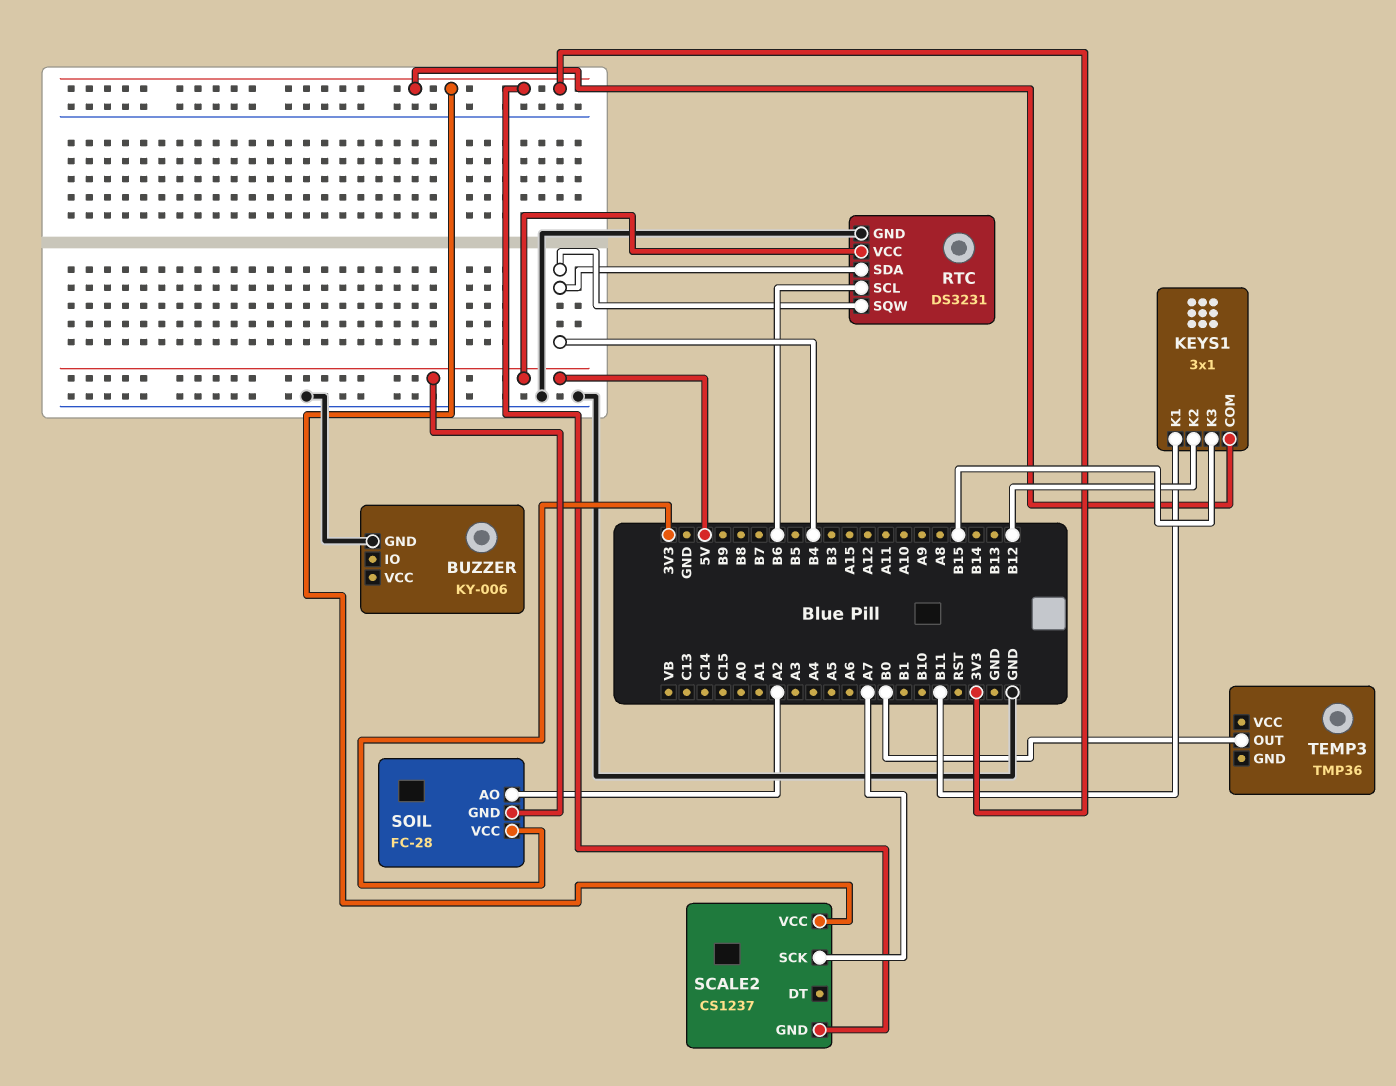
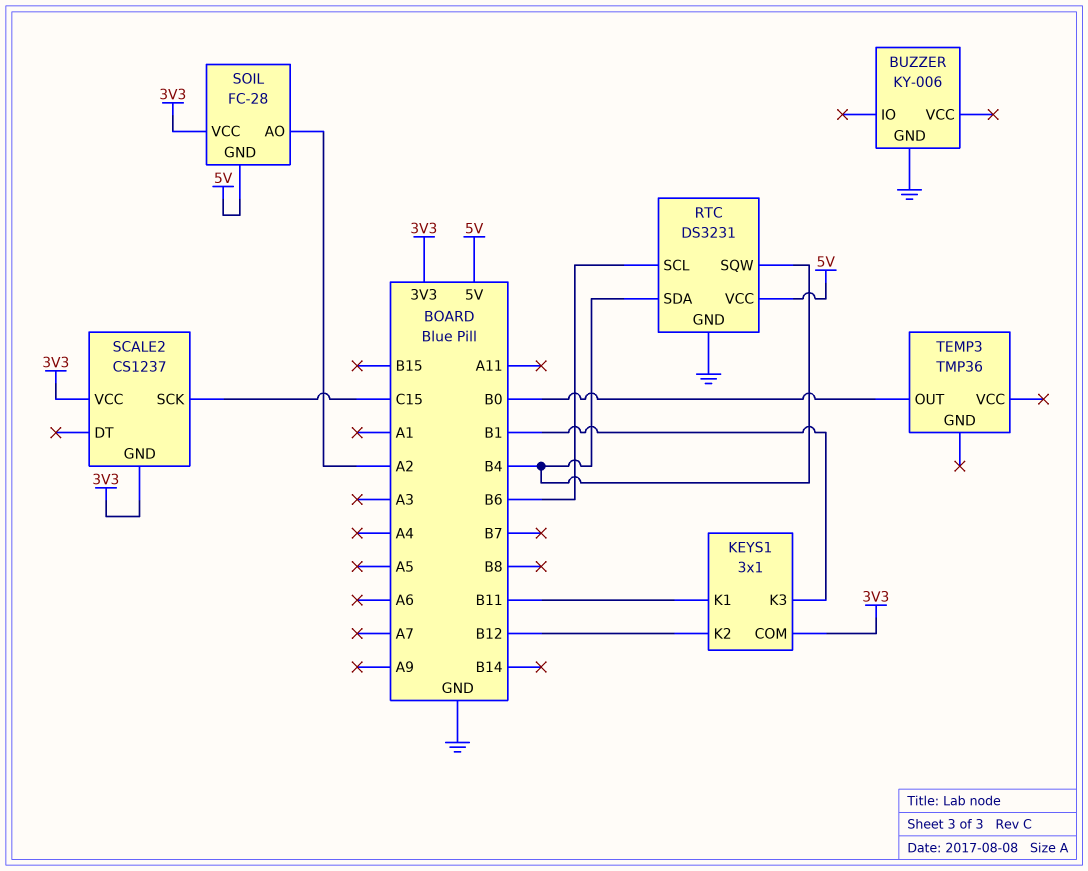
KEYS1 pin K3: B15 -> B1
SCALE2 pin SCK: A7 -> C15

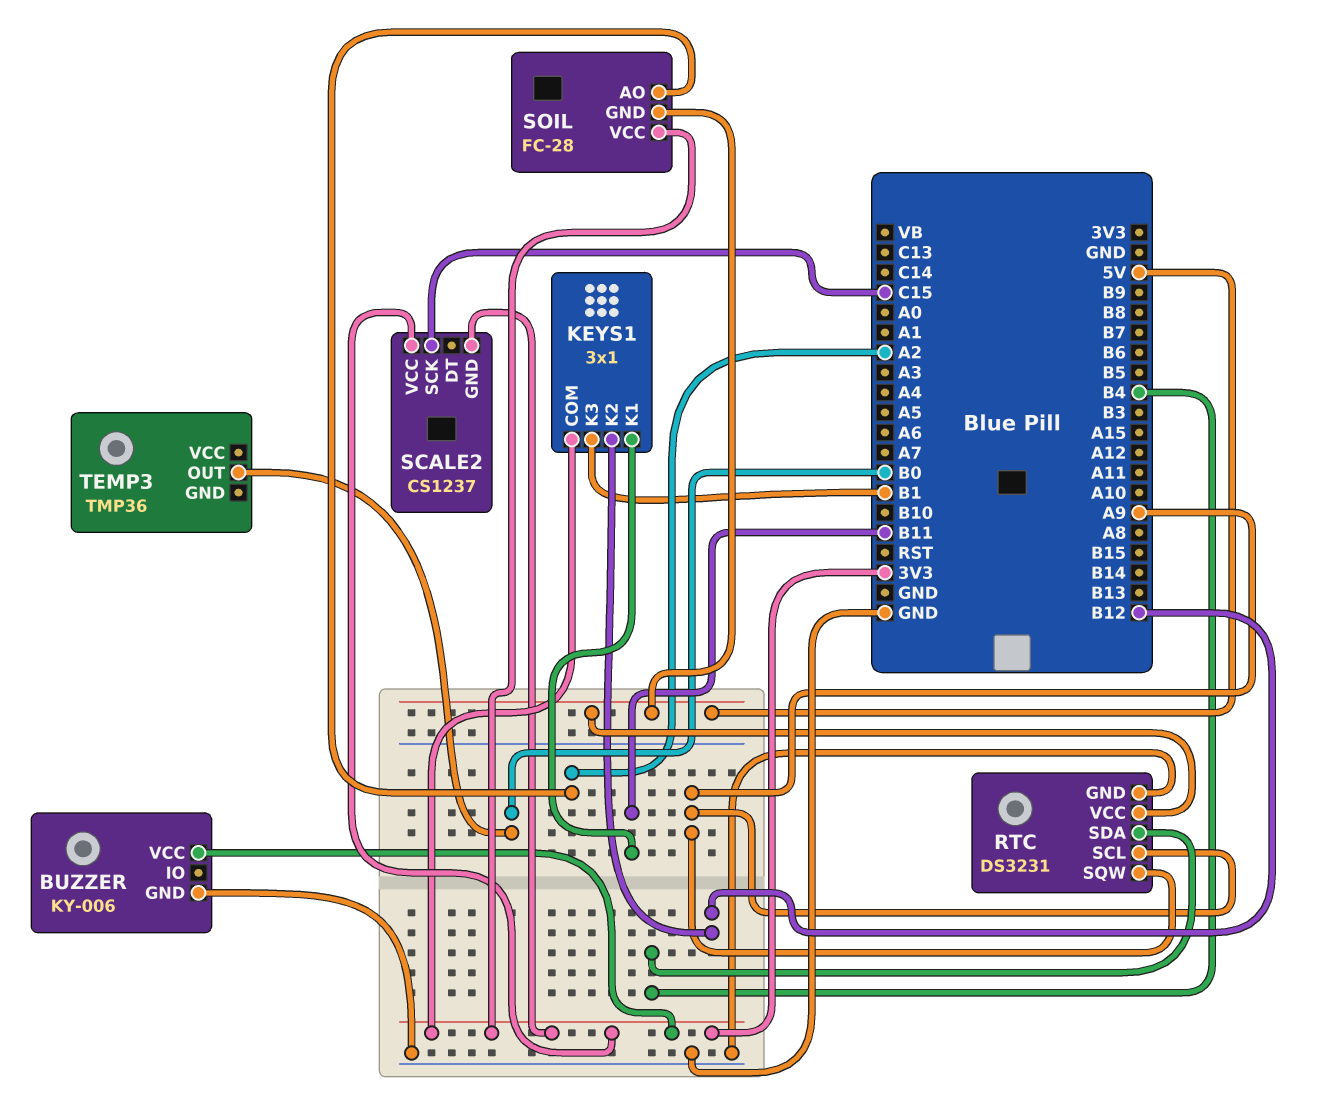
BUZZER pin VCC: none -> 3V3
RTC pin SCL: B6 -> A9
RTC pin SQW: B4 -> A9

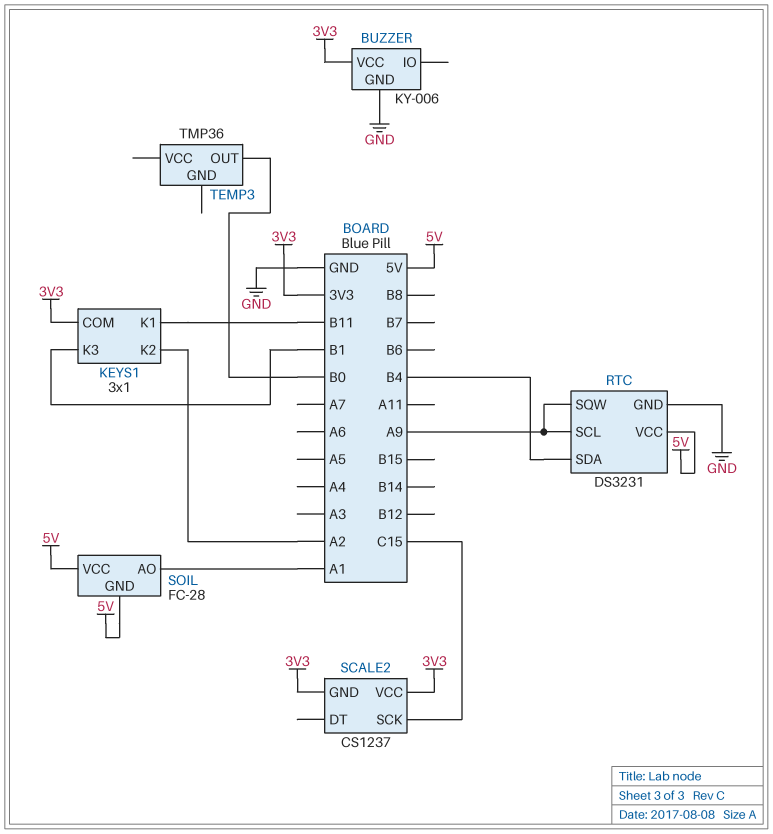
KEYS1 pin K2: B12 -> A2
SOIL pin AO: A2 -> A1
SOIL pin VCC: 3V3 -> 5V

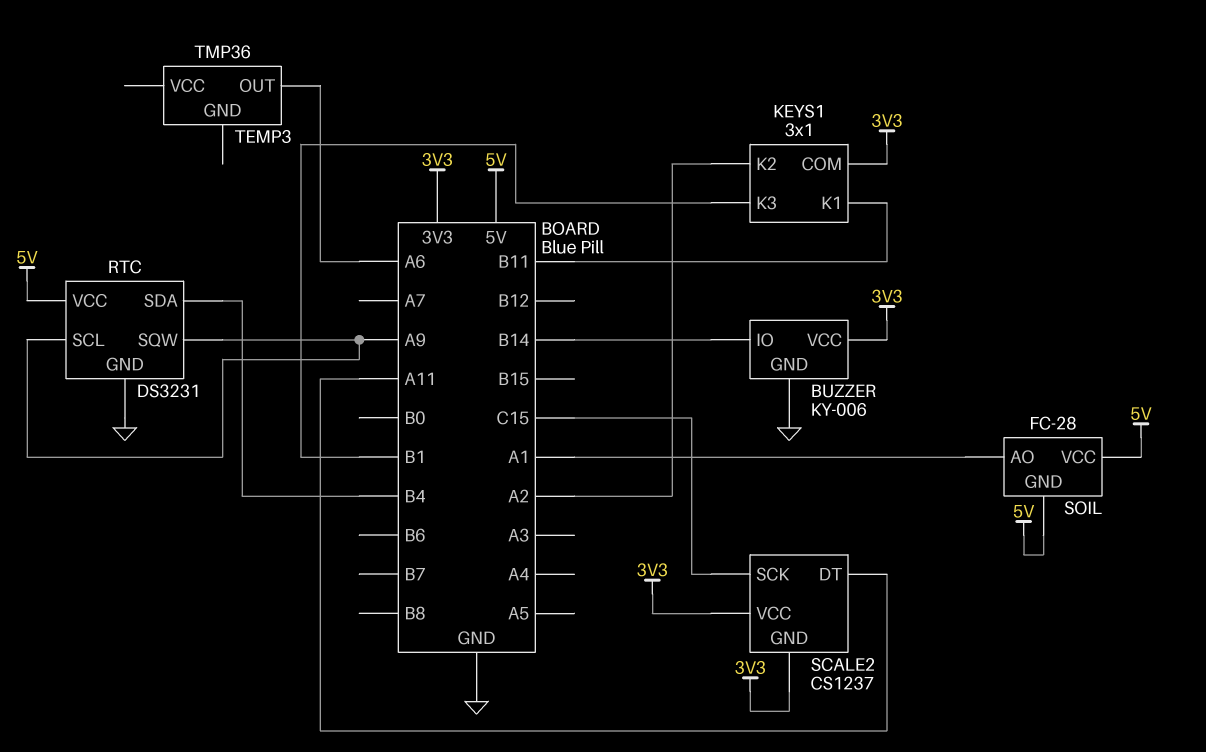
BUZZER pin IO: none -> B14
SCALE2 pin DT: none -> A11
TEMP3 pin OUT: B0 -> A6

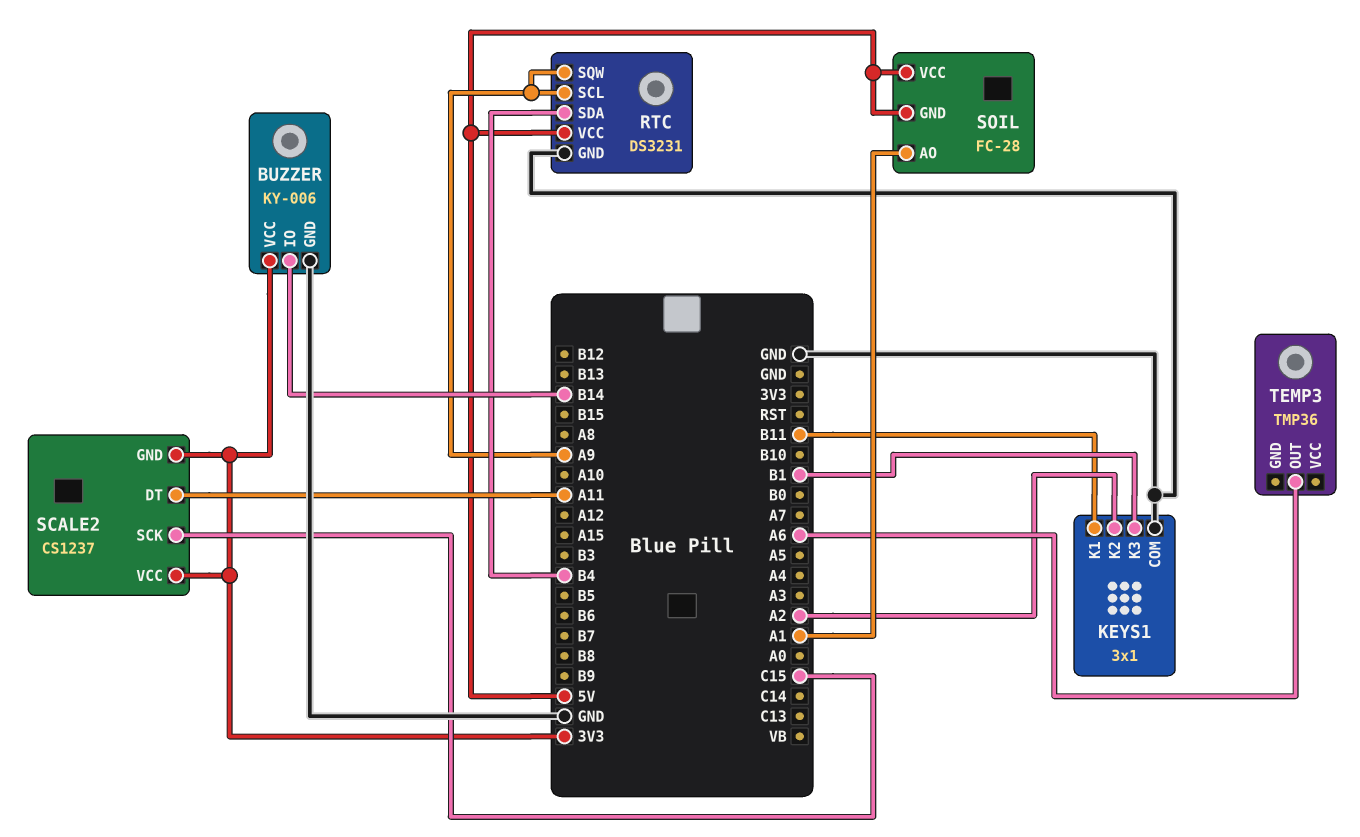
KEYS1 pin COM: 3V3 -> GND

